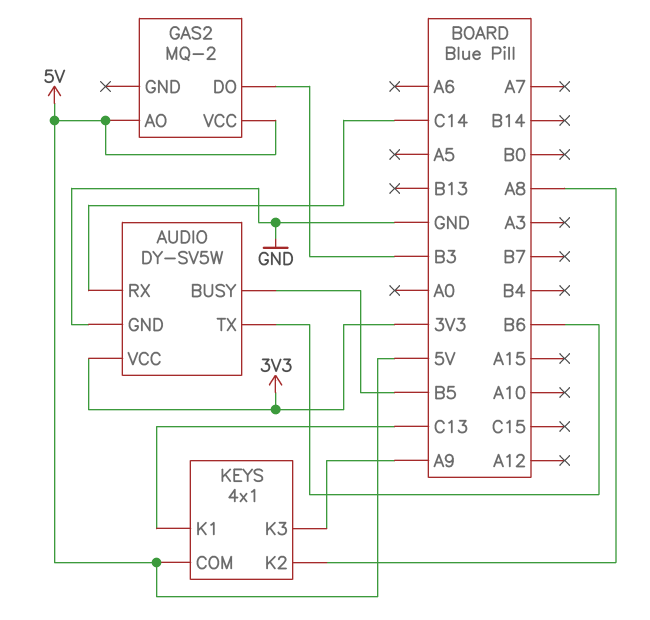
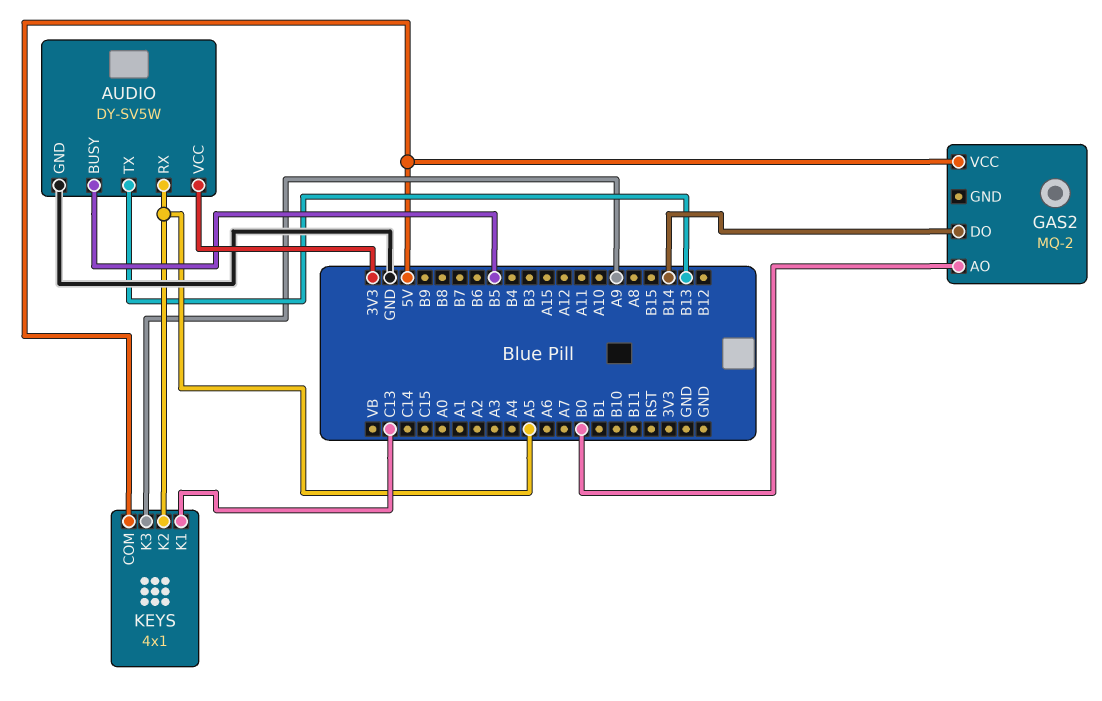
AUDIO pin RX: C14 -> A5
AUDIO pin TX: B6 -> B13
GAS2 pin AO: 5V -> B0
GAS2 pin DO: B3 -> B14
KEYS pin K2: A8 -> A5

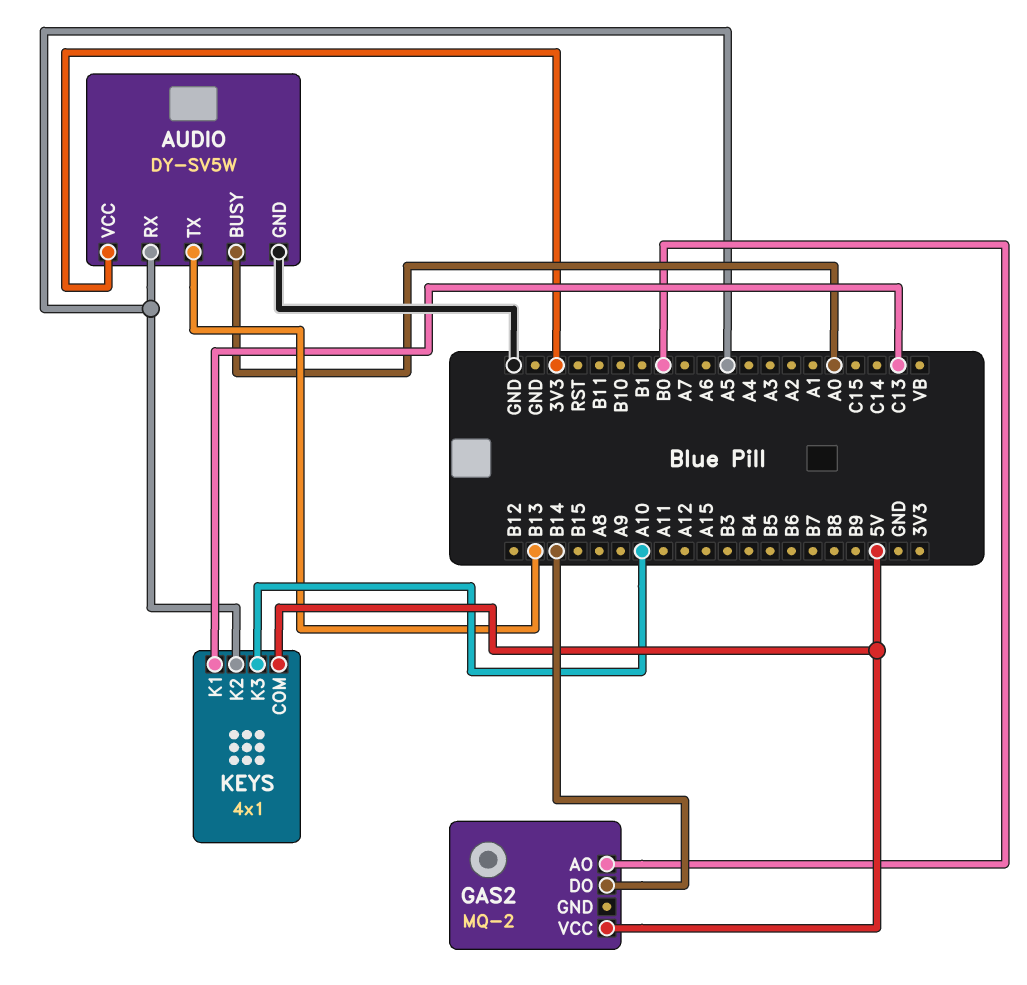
AUDIO pin BUSY: B5 -> A0
KEYS pin K3: A9 -> A10

